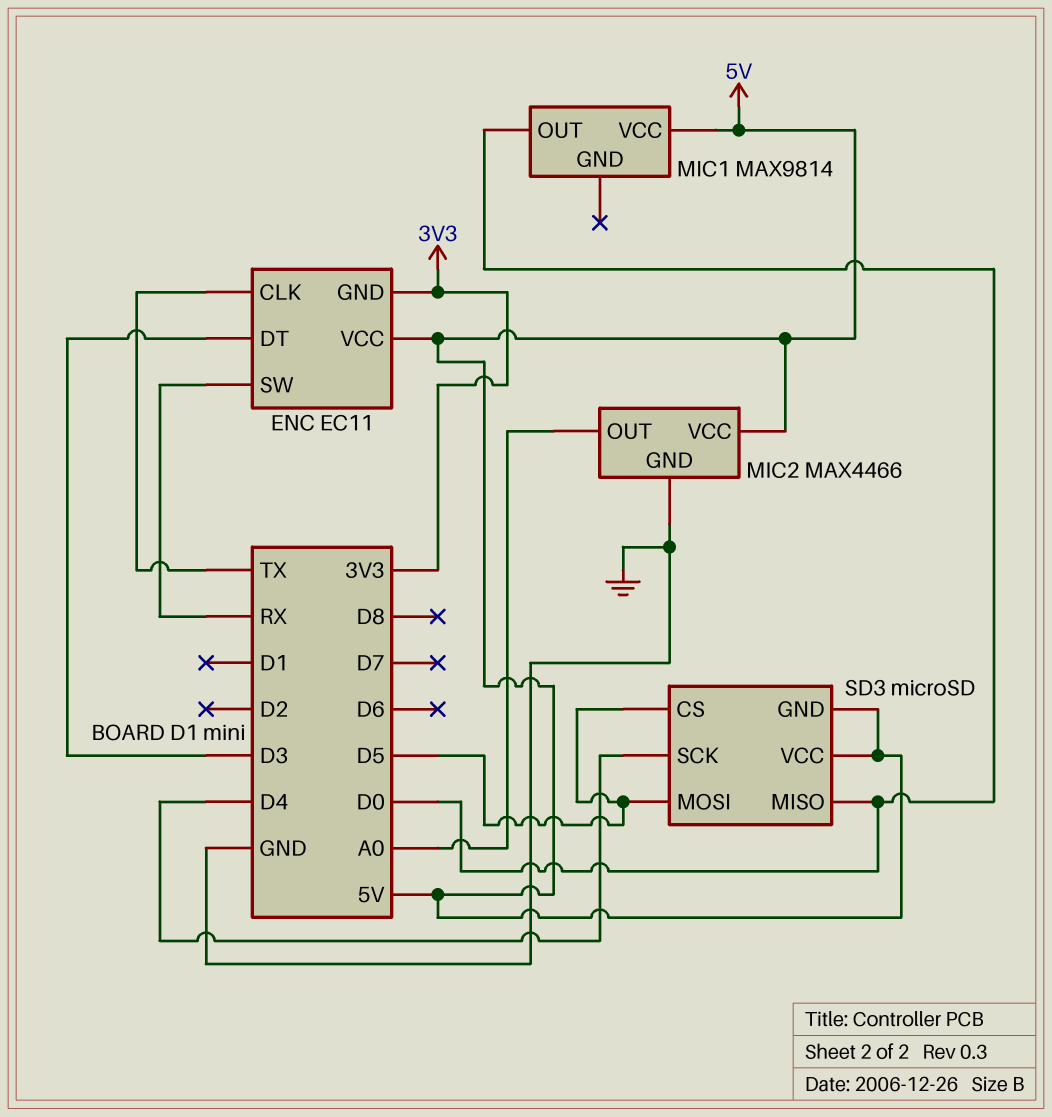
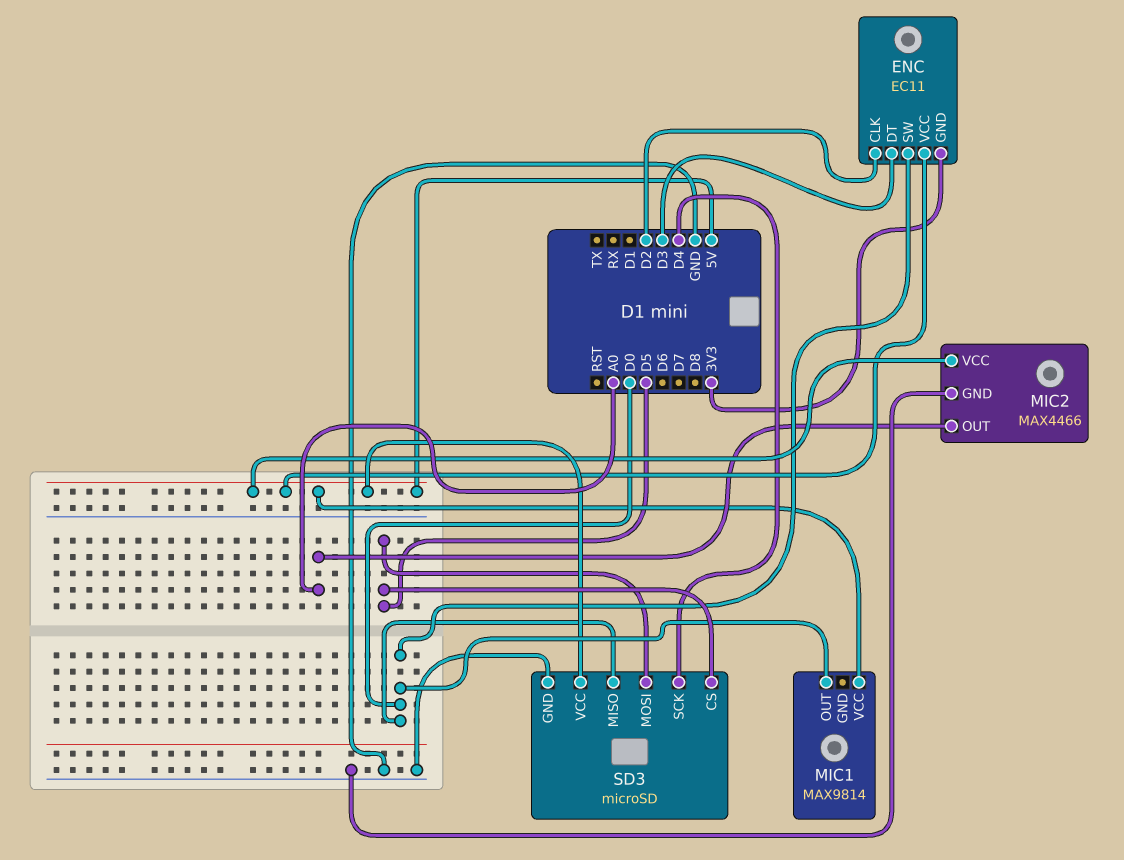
ENC pin CLK: TX -> D2
ENC pin SW: RX -> D0
SD3 pin GND: 5V -> GND

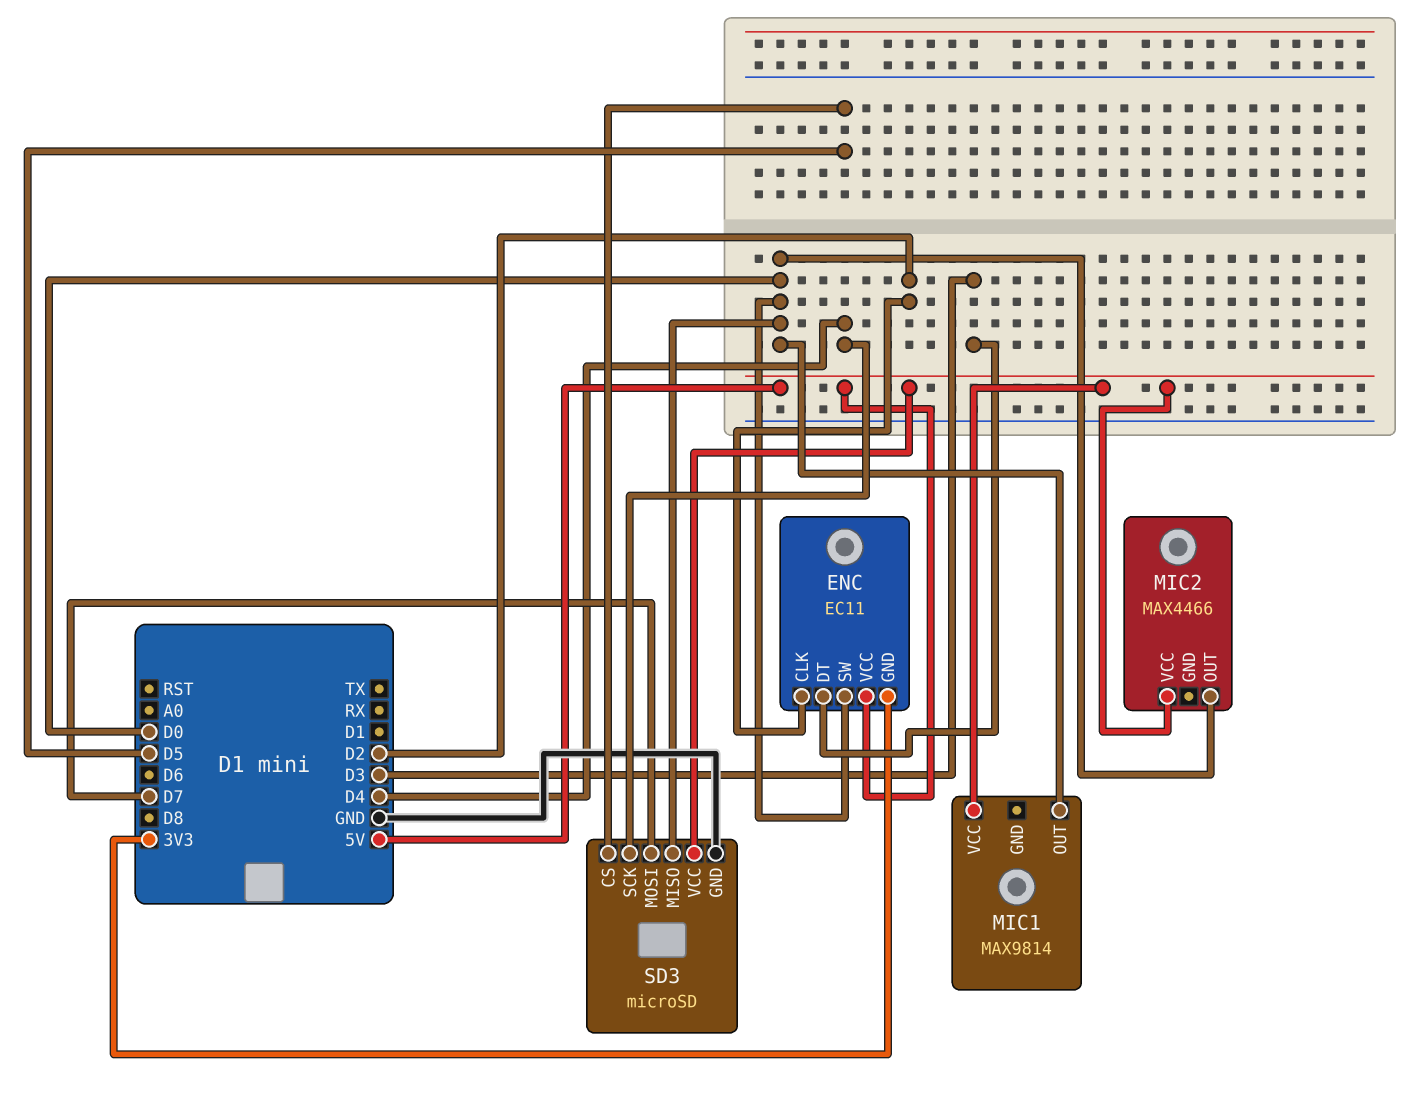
MIC2 pin GND: GND -> none
MIC2 pin OUT: A0 -> D0
SD3 pin MOSI: D5 -> D7

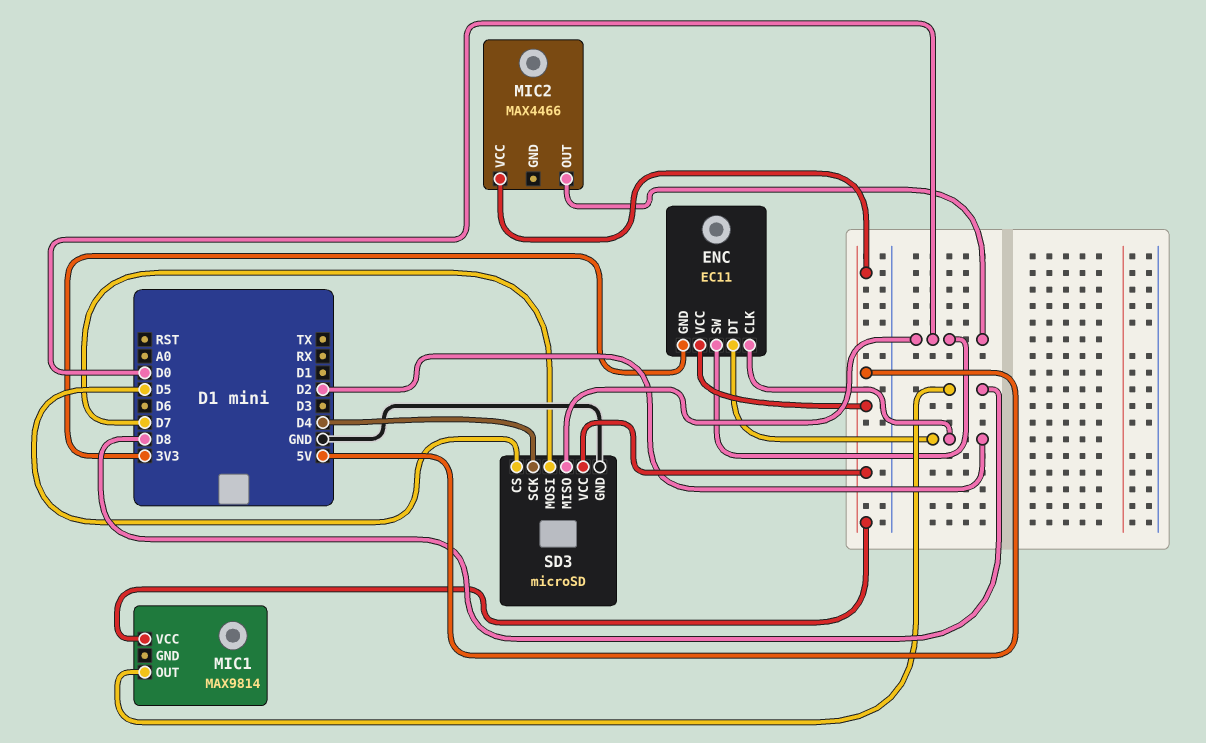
ENC pin DT: D3 -> D2
MIC1 pin OUT: D0 -> D8

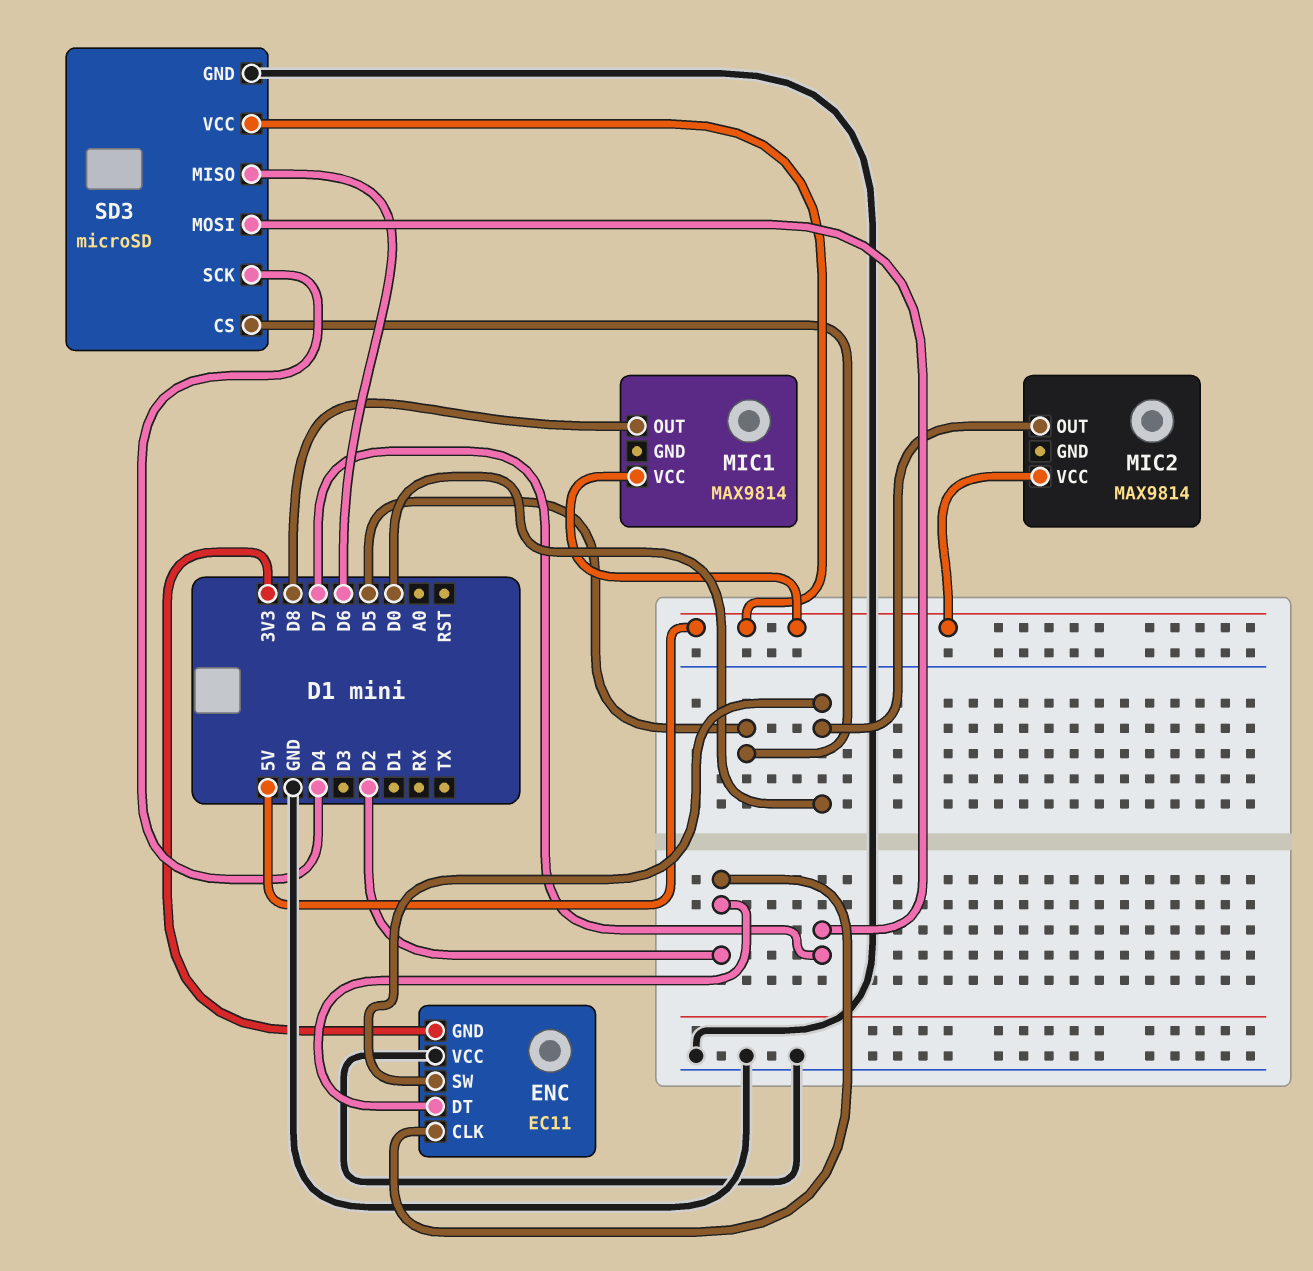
ENC pin VCC: 5V -> GND
MIC2: MAX4466 -> MAX9814
SD3 pin MISO: D0 -> D6

